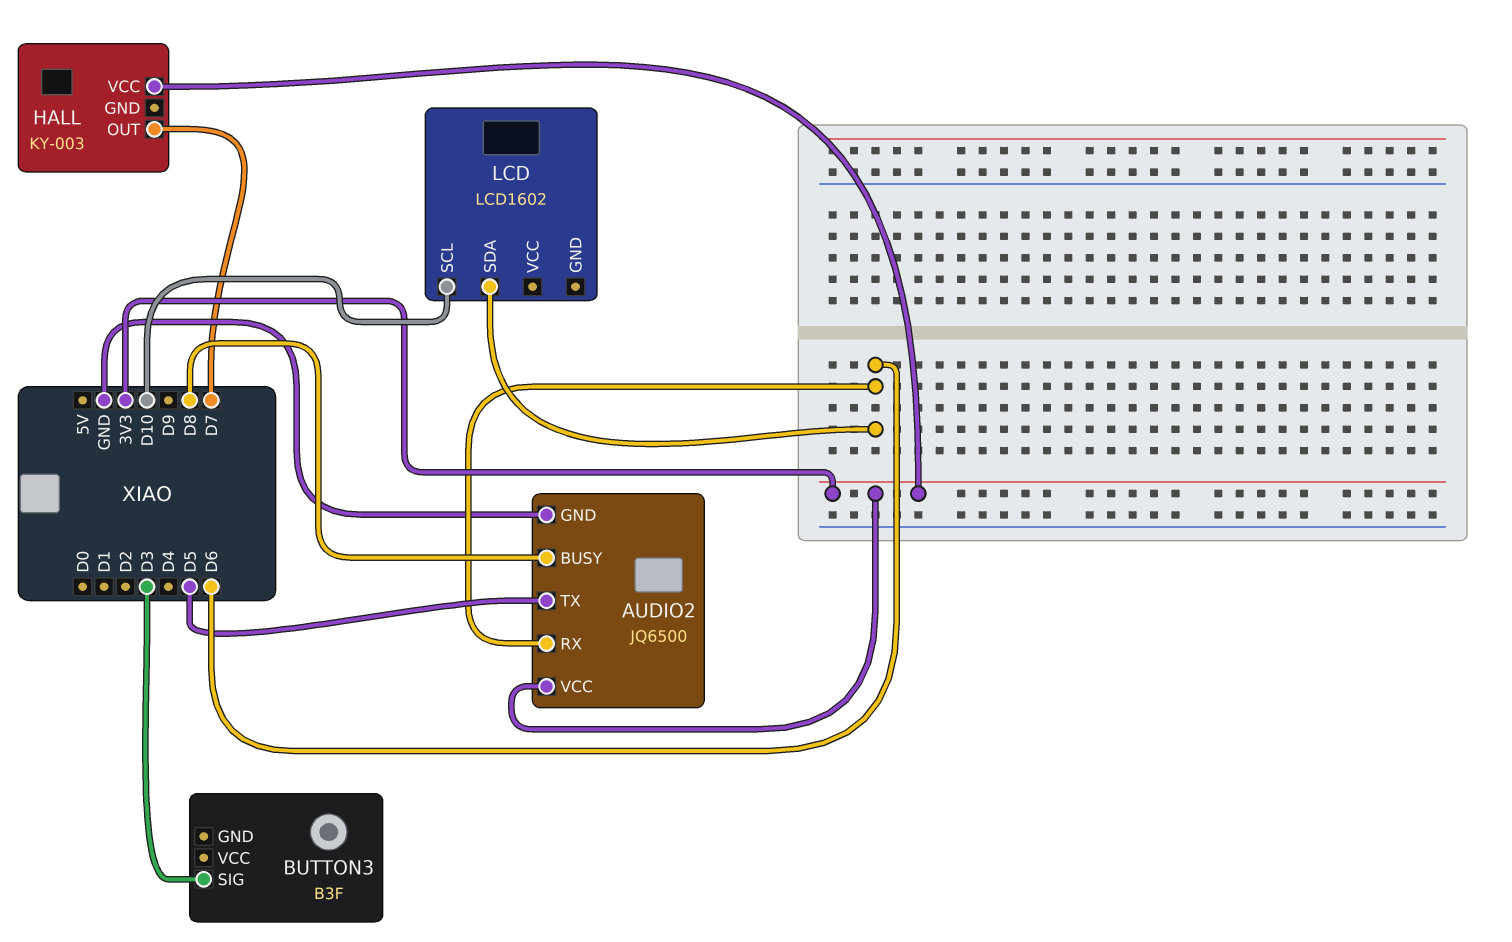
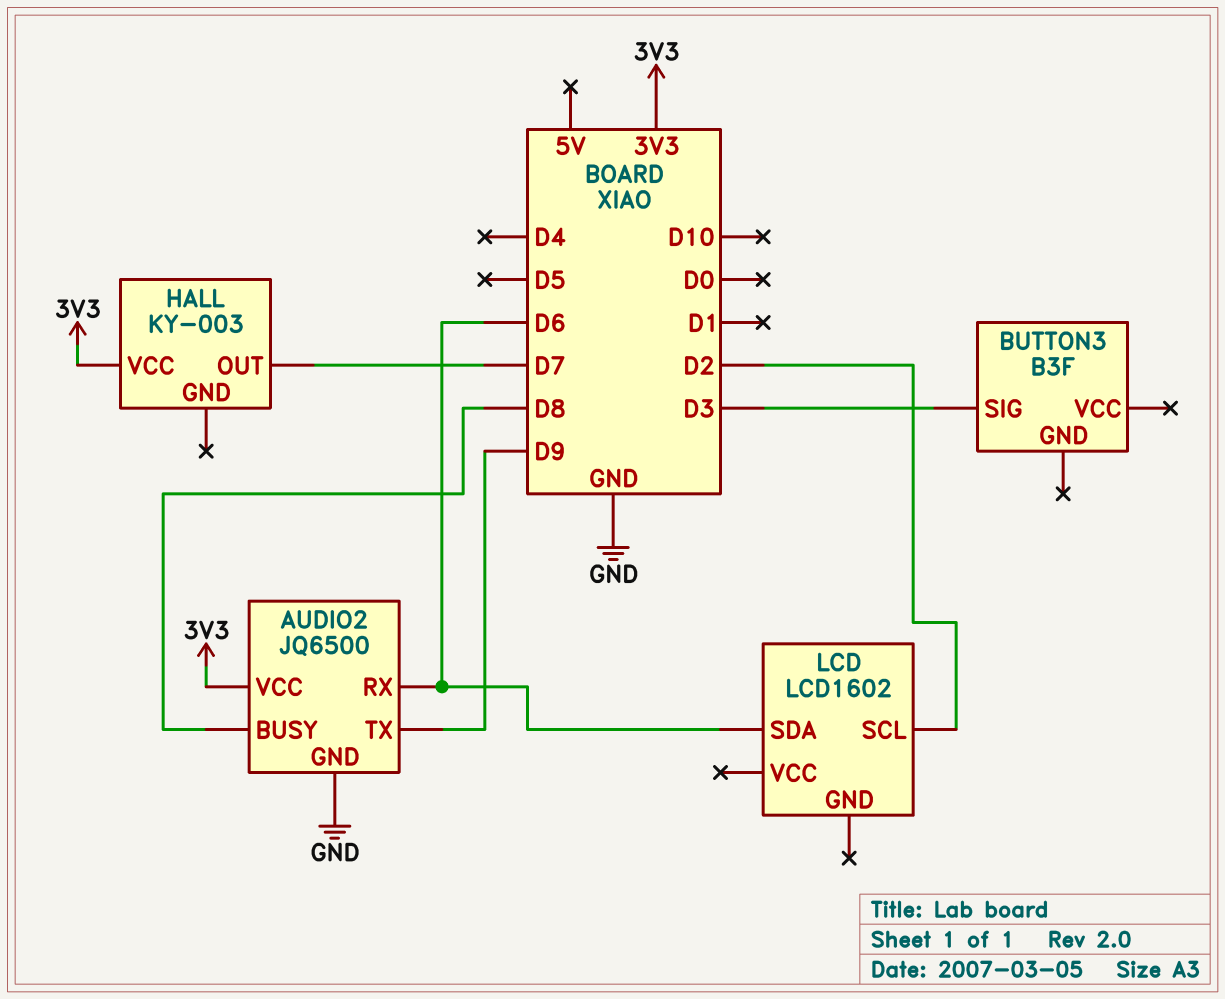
AUDIO2 pin TX: D5 -> D9
LCD pin SCL: D10 -> D2

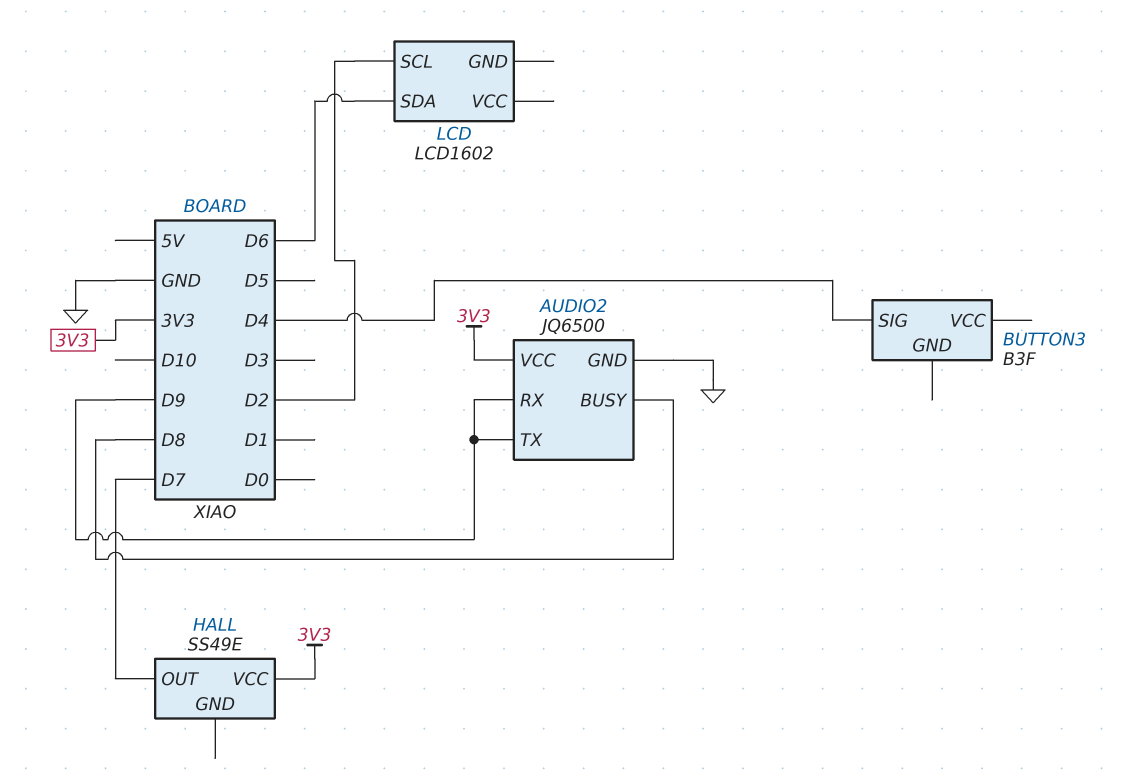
AUDIO2 pin RX: D6 -> D9
BUTTON3 pin SIG: D3 -> D4
HALL: KY-003 -> SS49E

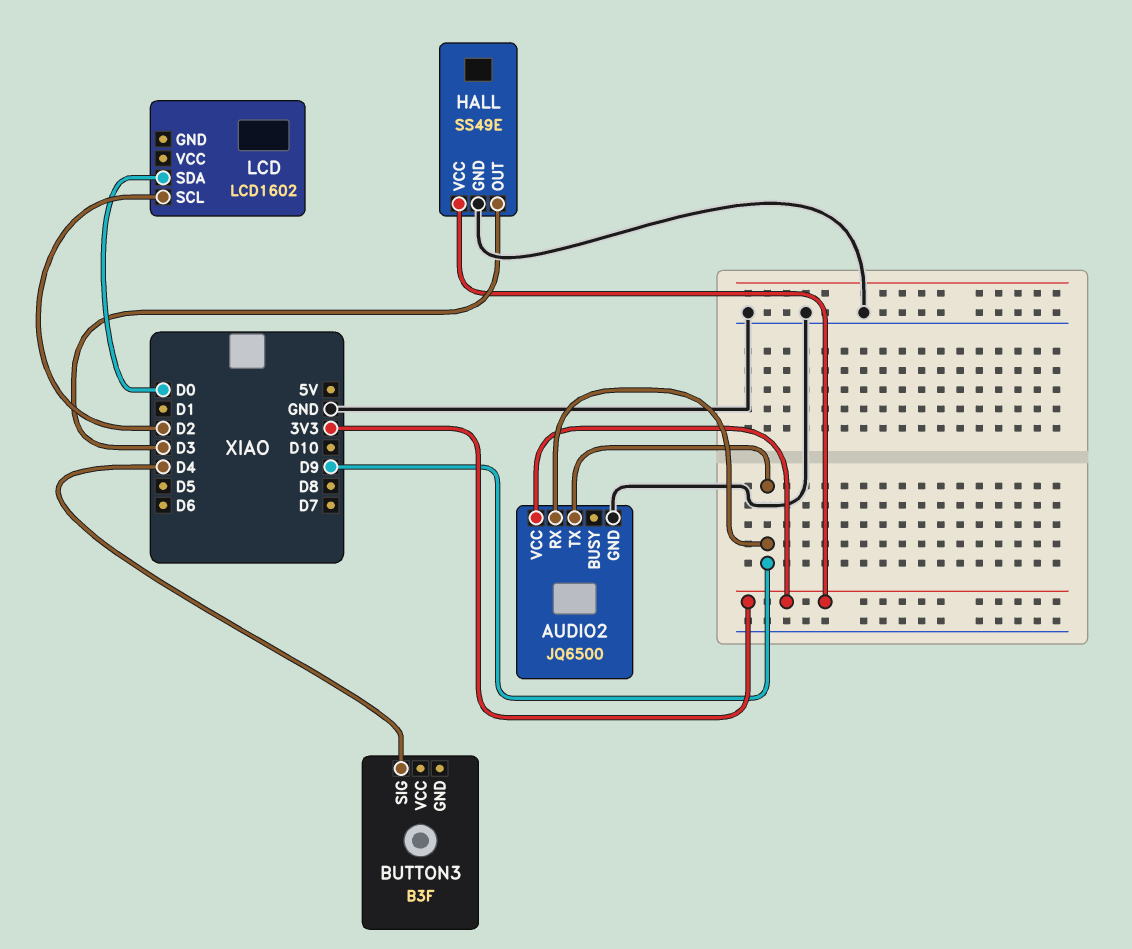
AUDIO2 pin BUSY: D8 -> none
HALL pin GND: none -> GND
HALL pin OUT: D7 -> D3
LCD pin SDA: D6 -> D0

